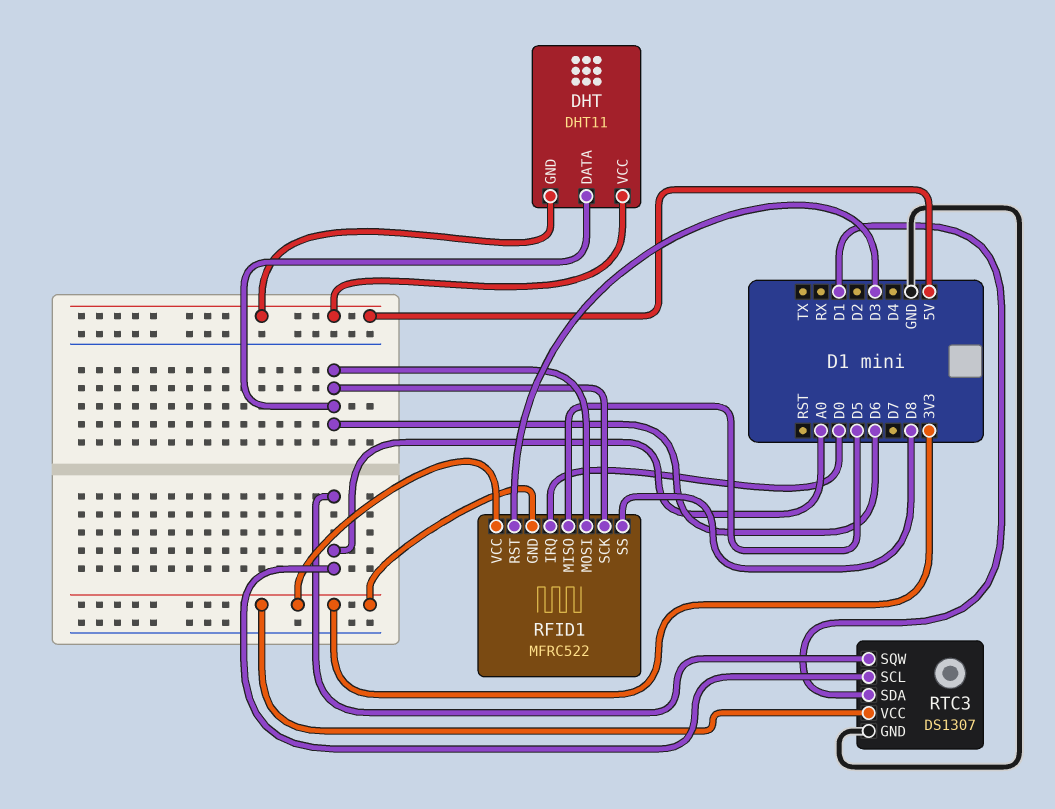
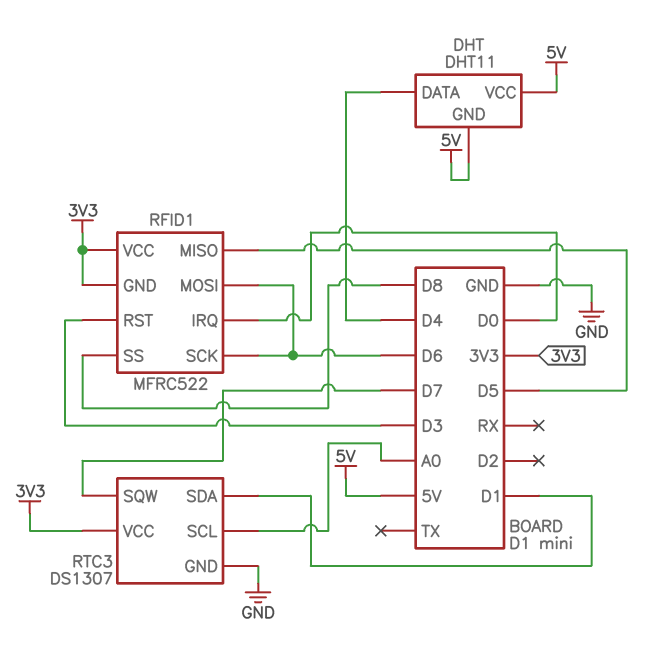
DHT pin DATA: D6 -> D4
RTC3 pin SQW: A0 -> D7

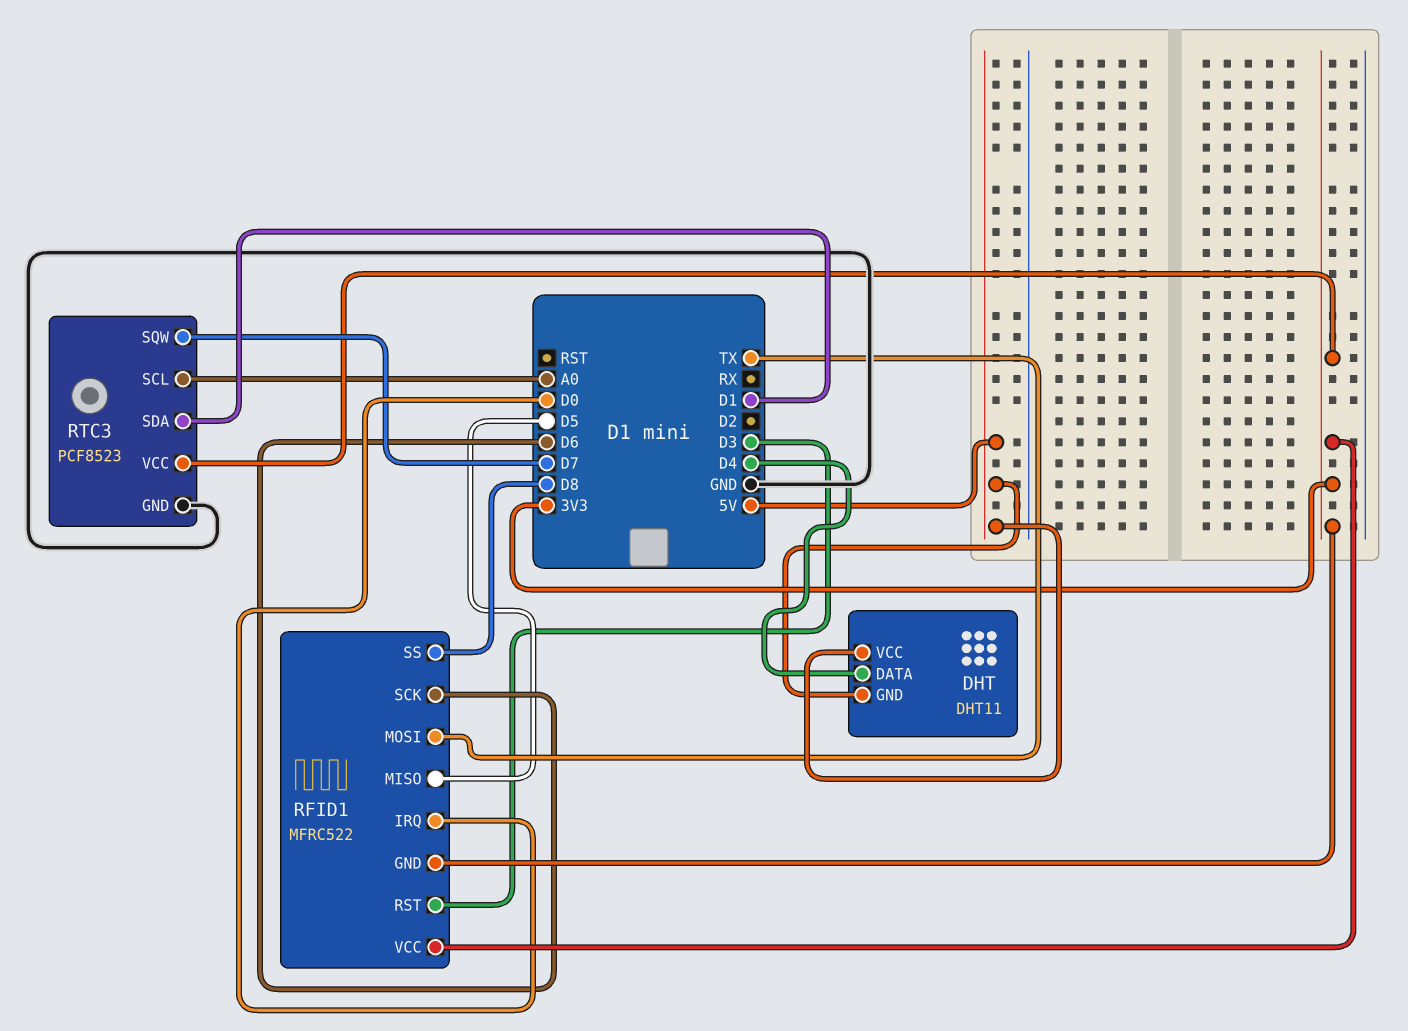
RFID1 pin MOSI: D6 -> TX
RTC3: DS1307 -> PCF8523

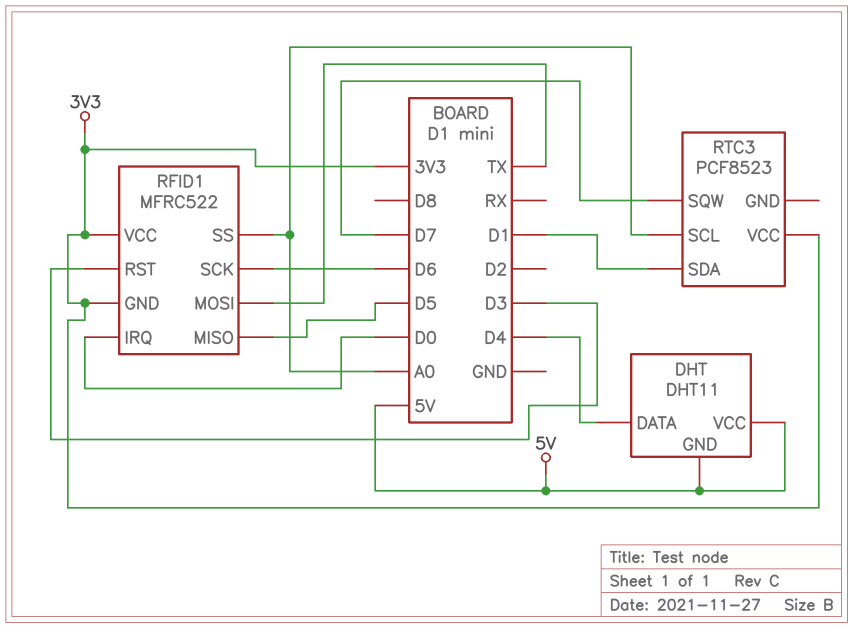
RFID1 pin SS: D8 -> A0
RTC3 pin GND: GND -> none

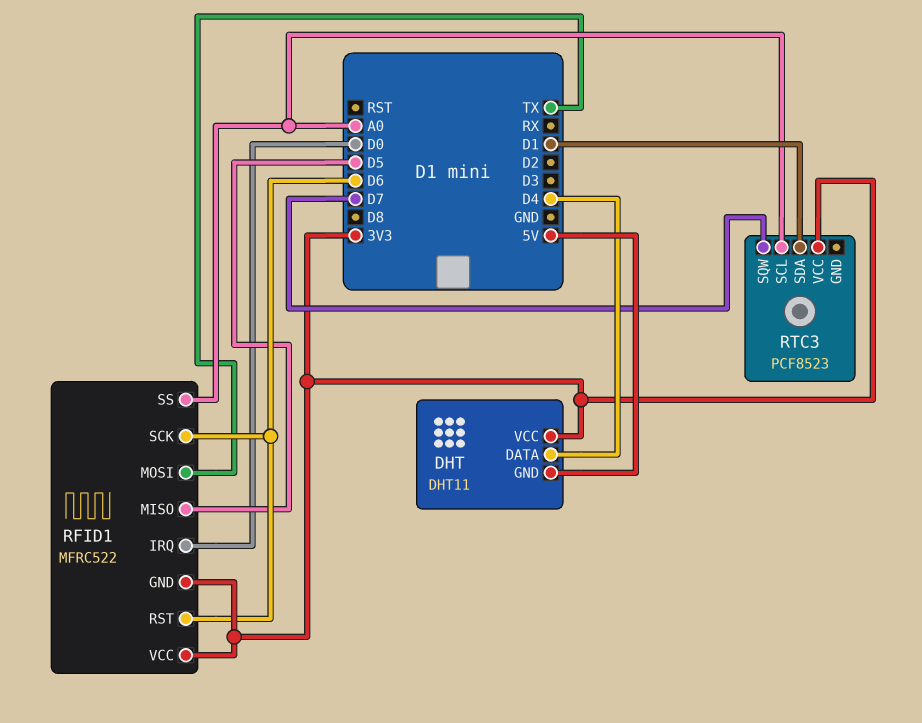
DHT pin VCC: 5V -> 3V3
RFID1 pin RST: D3 -> D6

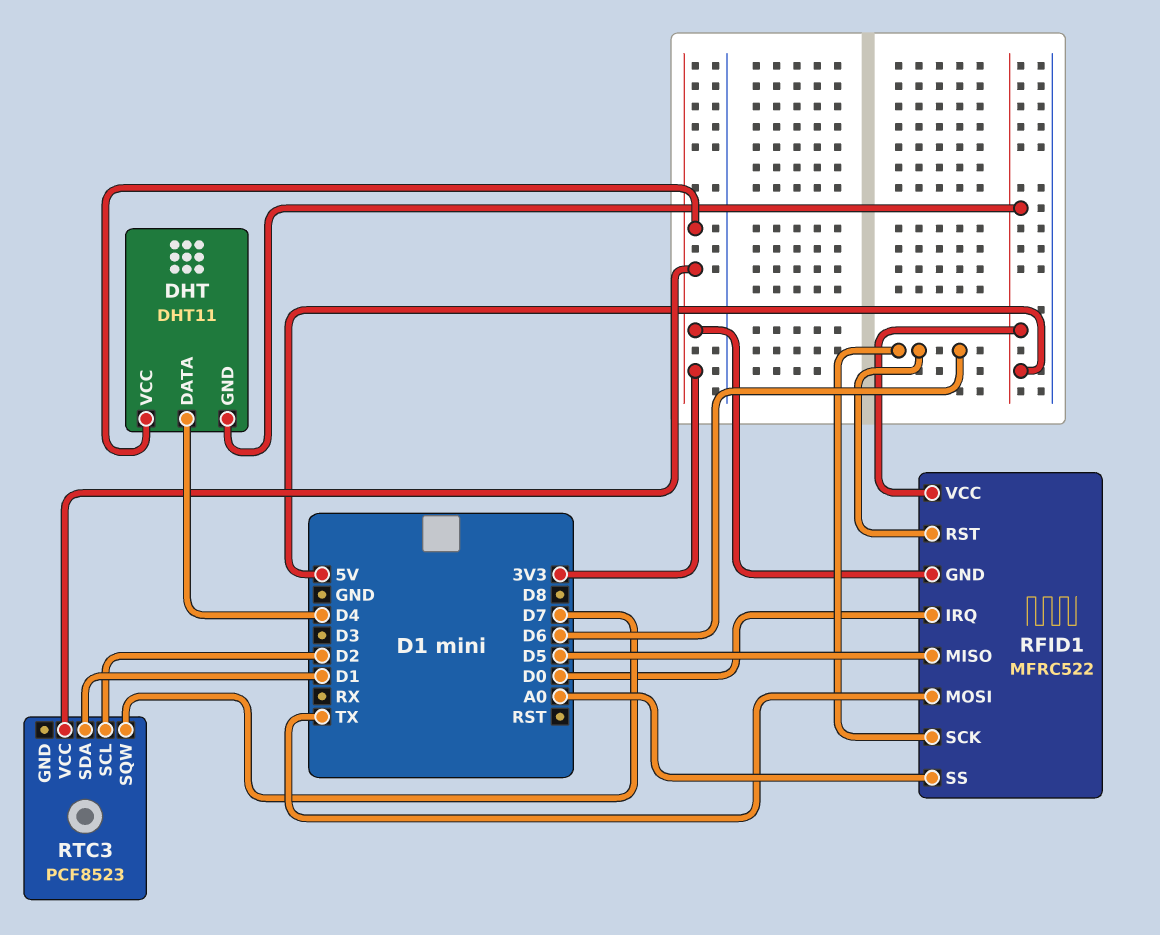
RFID1 pin VCC: 3V3 -> 5V
RTC3 pin SCL: A0 -> D2

